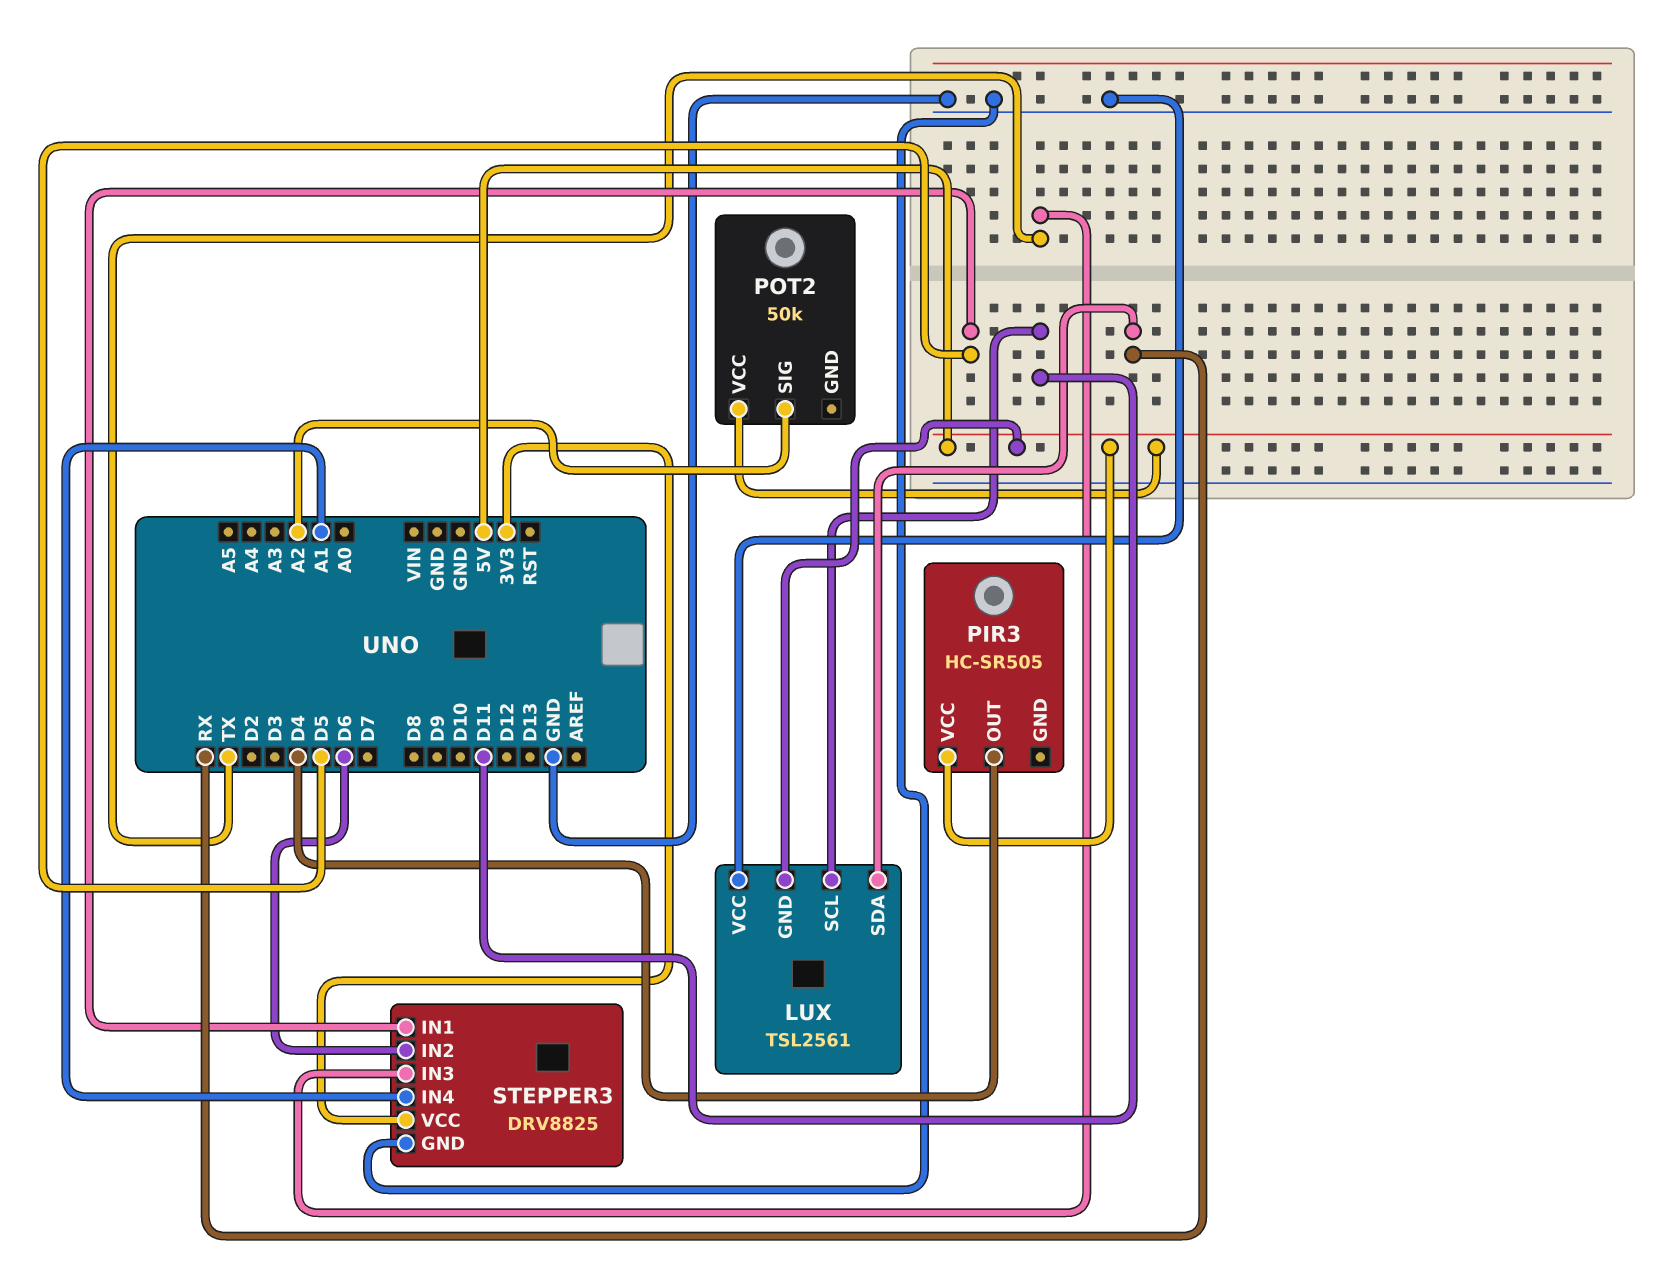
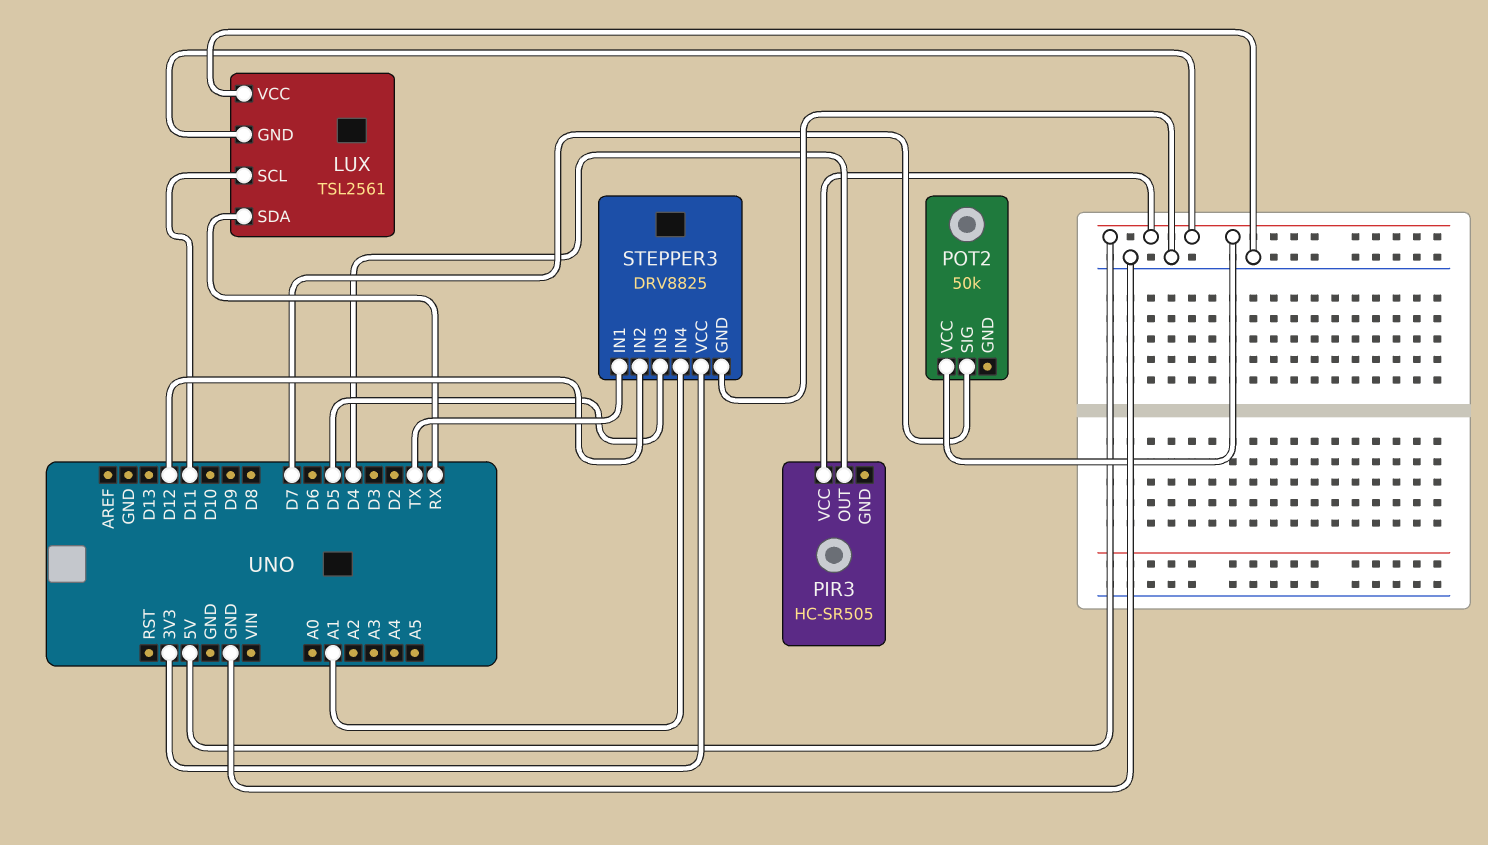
POT2 pin SIG: A2 -> D7
STEPPER3 pin IN1: D5 -> TX
STEPPER3 pin IN2: D6 -> D12
STEPPER3 pin IN3: TX -> D5

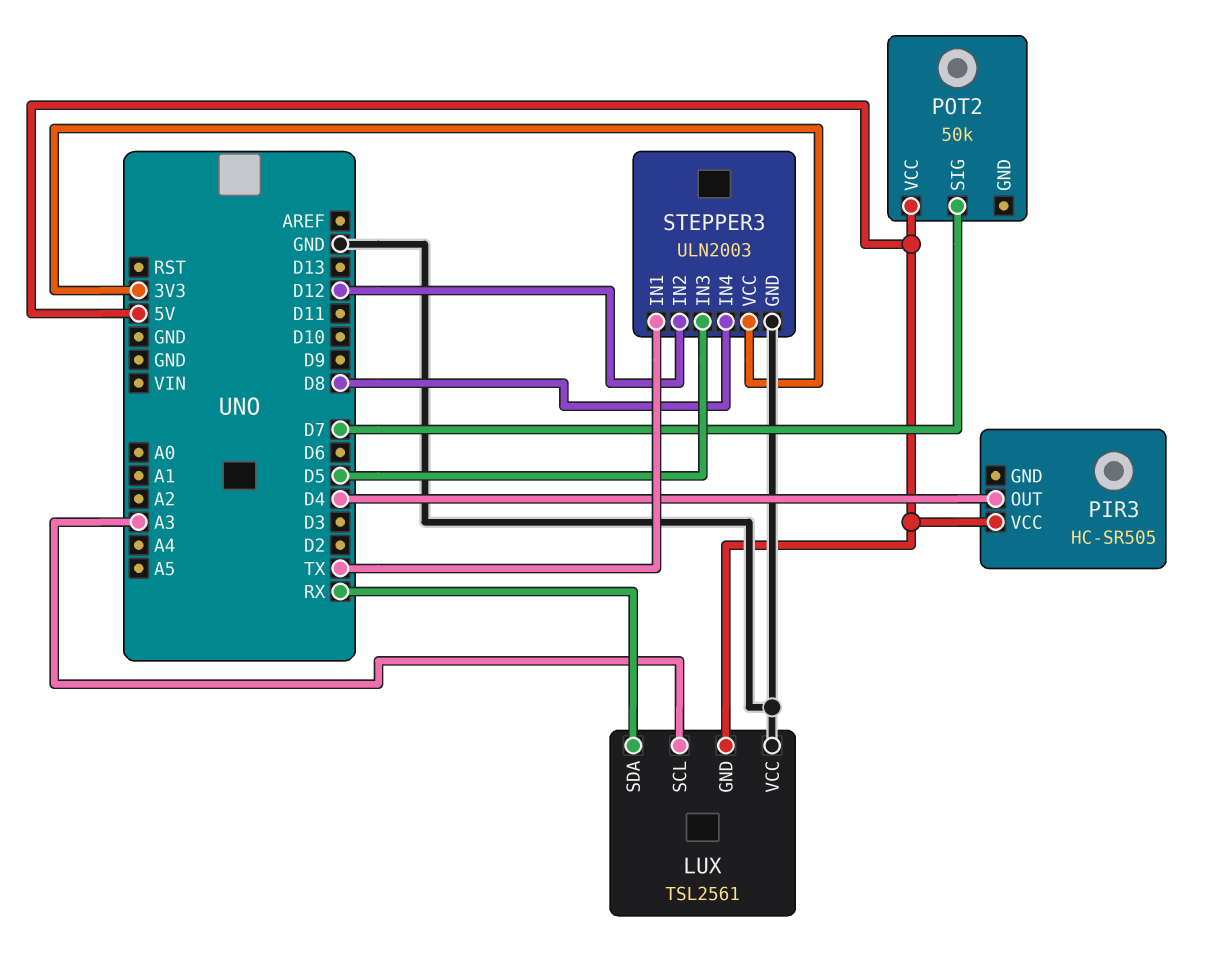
LUX pin SCL: D11 -> A3
STEPPER3: DRV8825 -> ULN2003
STEPPER3 pin IN4: A1 -> D8

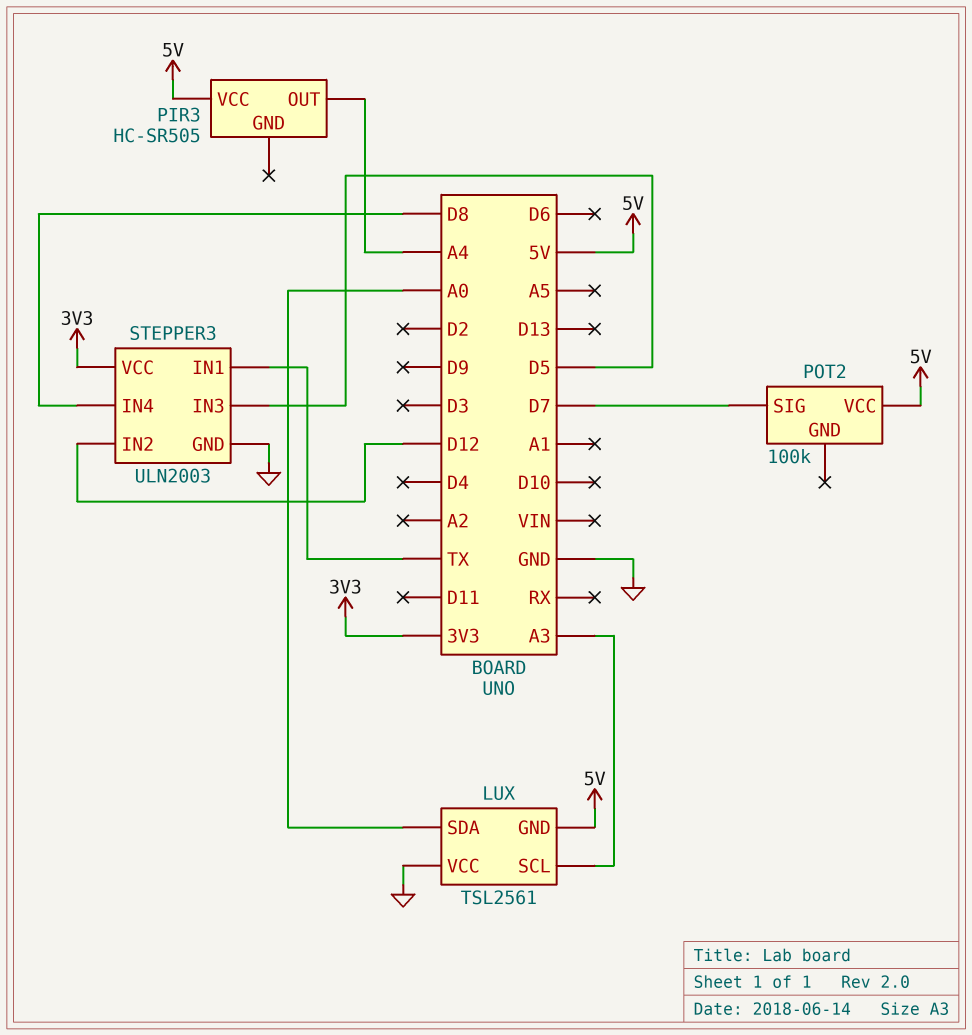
LUX pin SDA: RX -> A0
PIR3 pin OUT: D4 -> A4
POT2: 50k -> 100k

